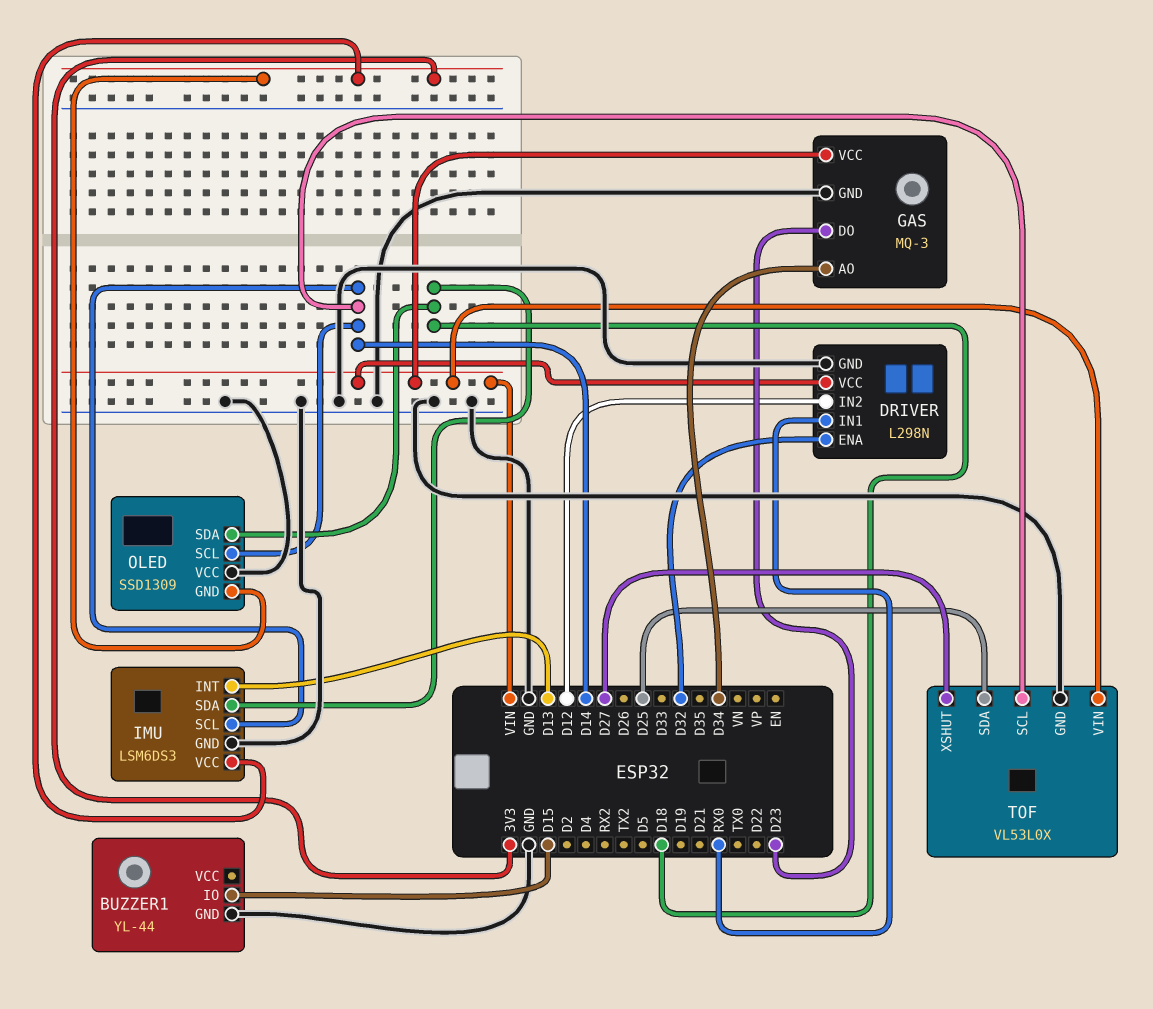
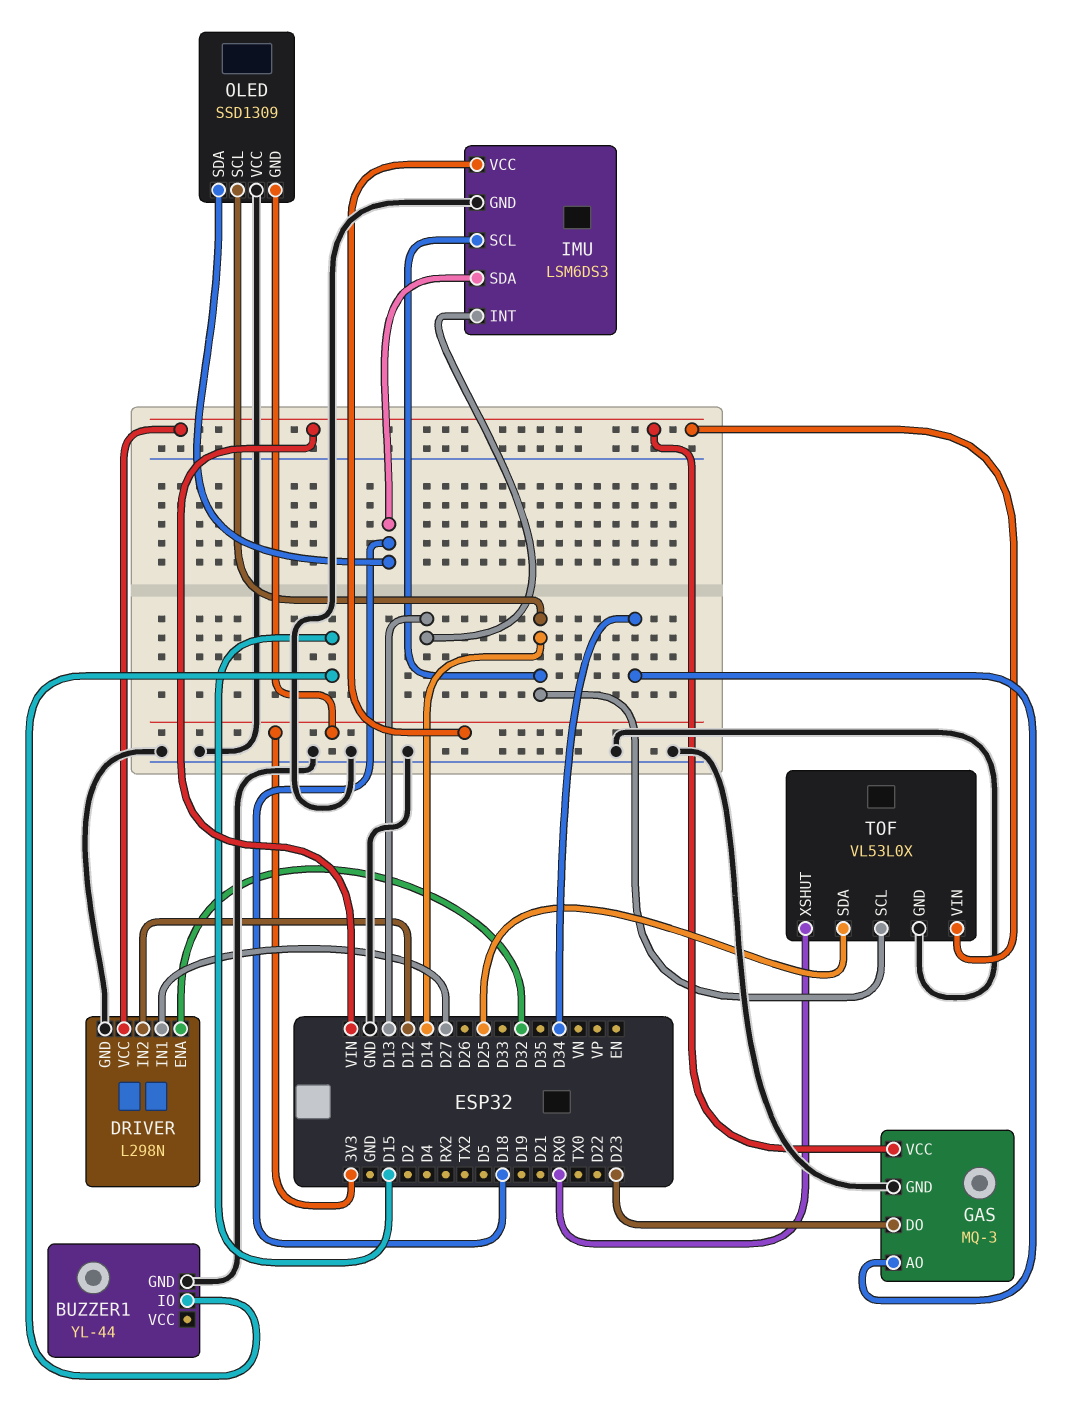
DRIVER pin IN1: RX0 -> D27
TOF pin XSHUT: D27 -> RX0

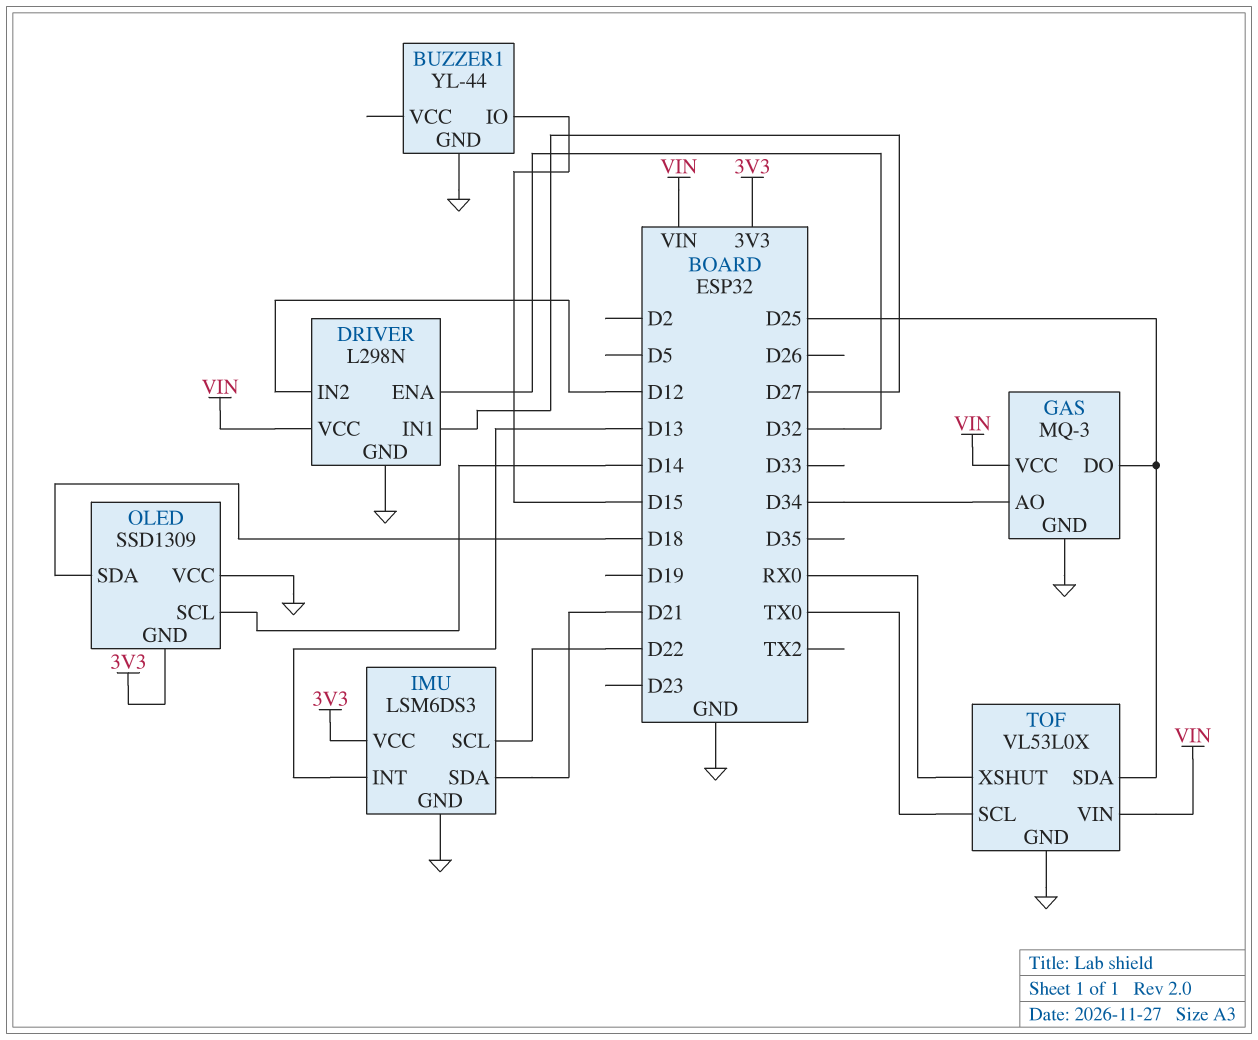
GAS pin DO: D23 -> D25
IMU pin SCL: D14 -> D22
IMU pin SDA: D18 -> D21
TOF pin SCL: D14 -> TX0

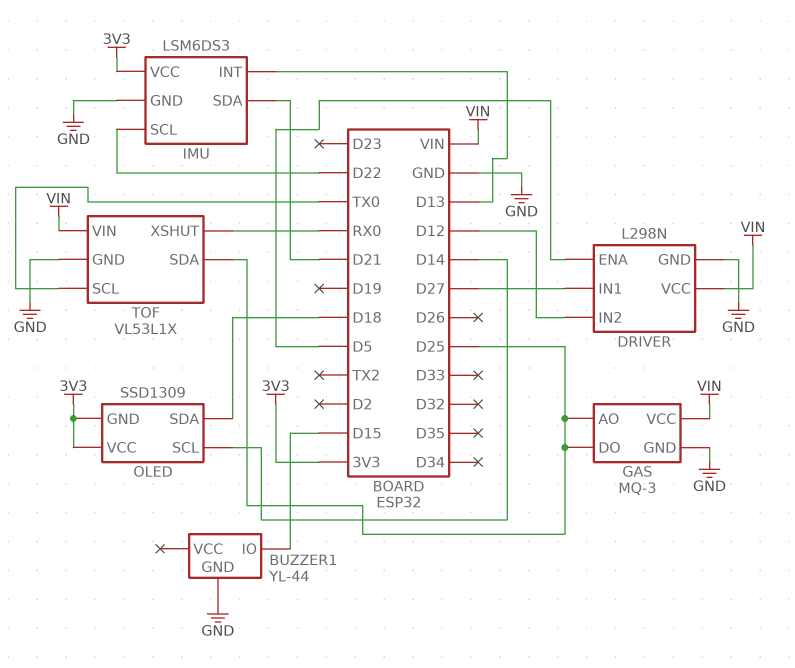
DRIVER pin ENA: D32 -> D5
GAS pin AO: D34 -> D25
OLED pin VCC: GND -> 3V3
TOF: VL53L0X -> VL53L1X

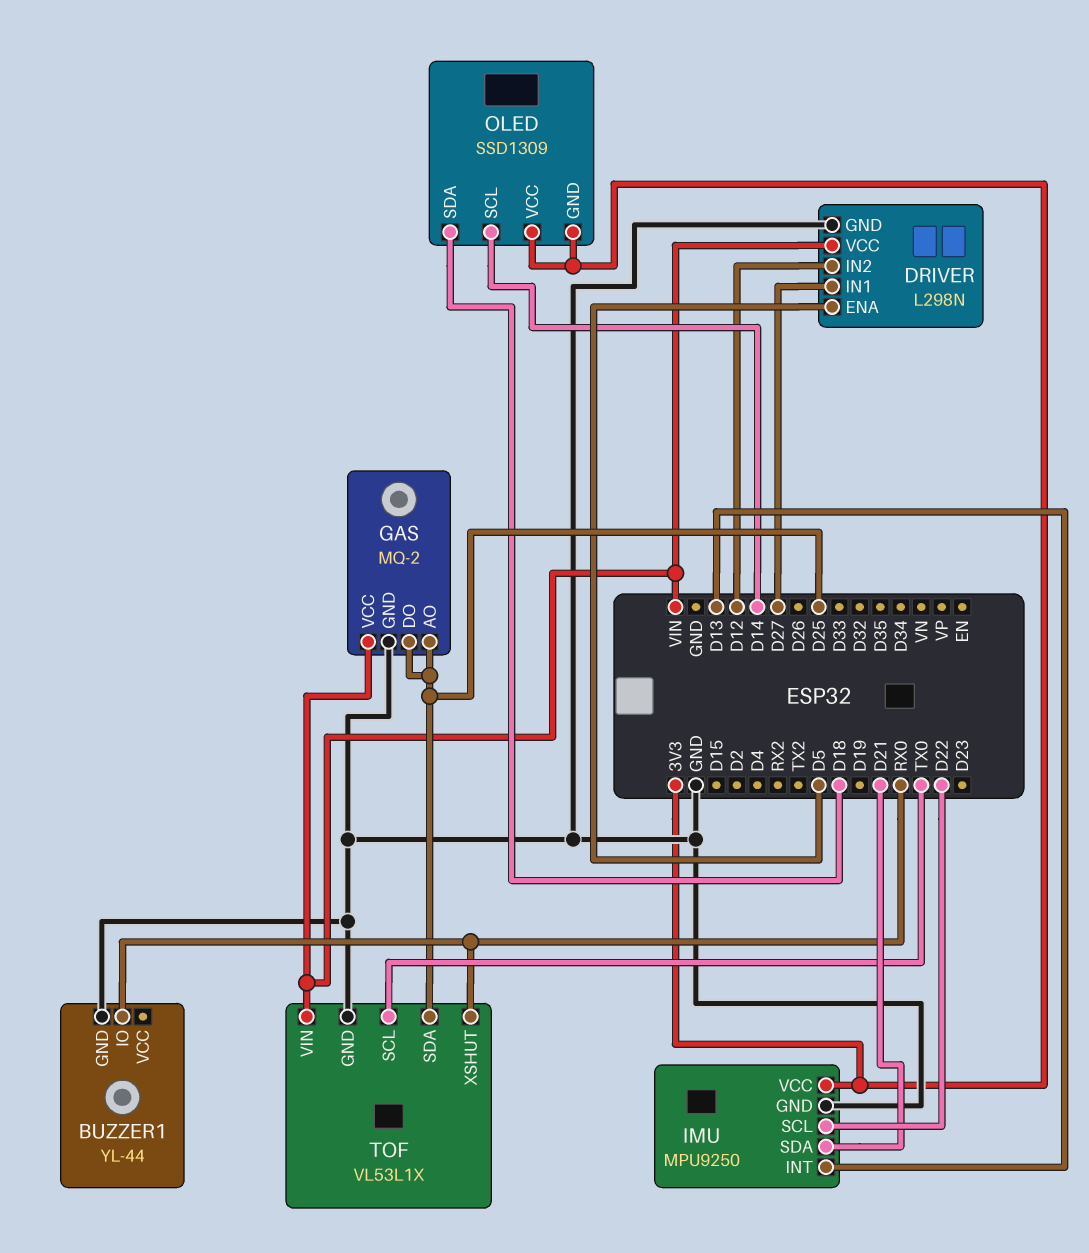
BUZZER1 pin IO: D15 -> RX0
GAS: MQ-3 -> MQ-2
IMU: LSM6DS3 -> MPU9250

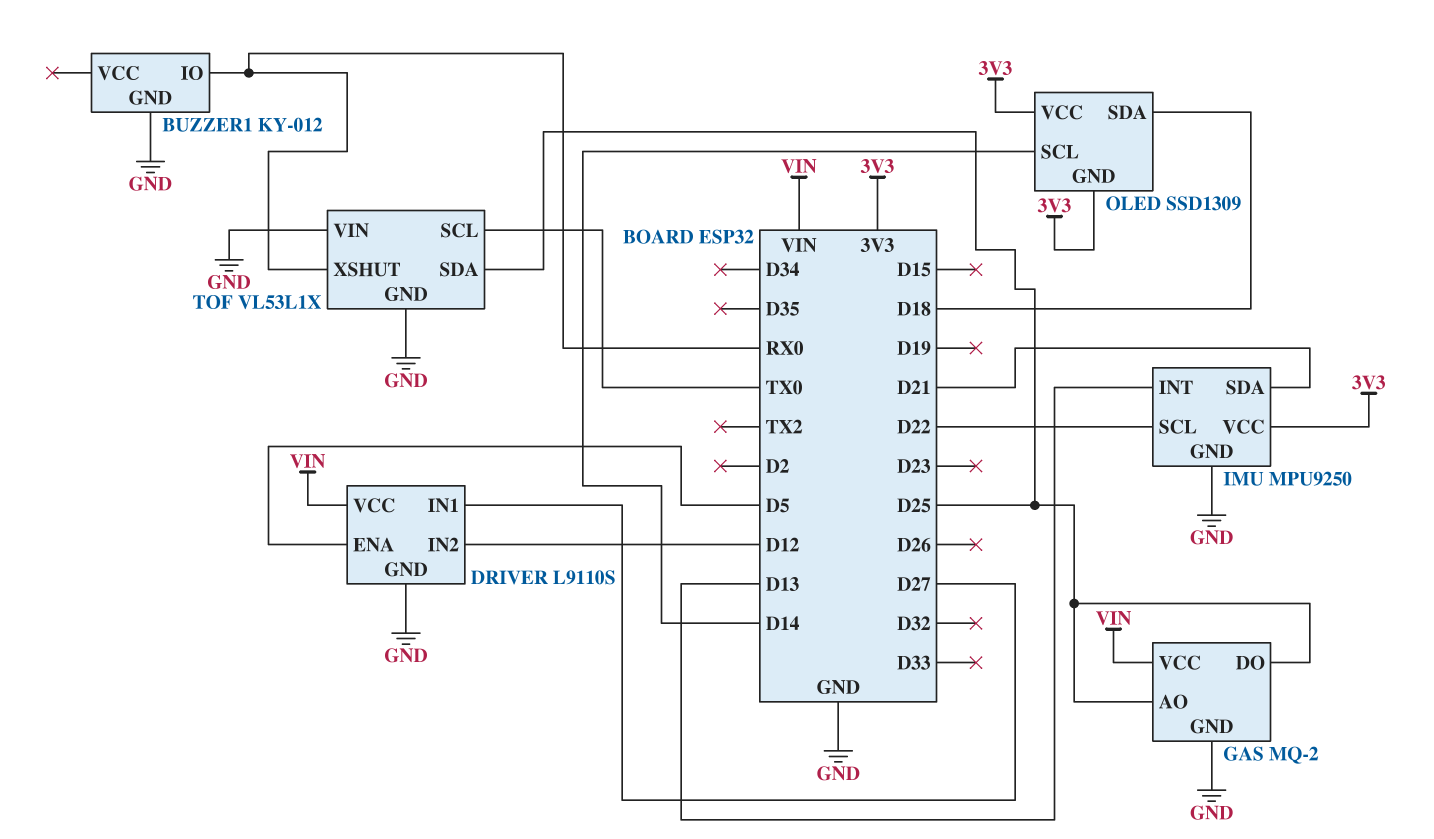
BUZZER1: YL-44 -> KY-012
DRIVER: L298N -> L9110S
TOF pin VIN: VIN -> GND

